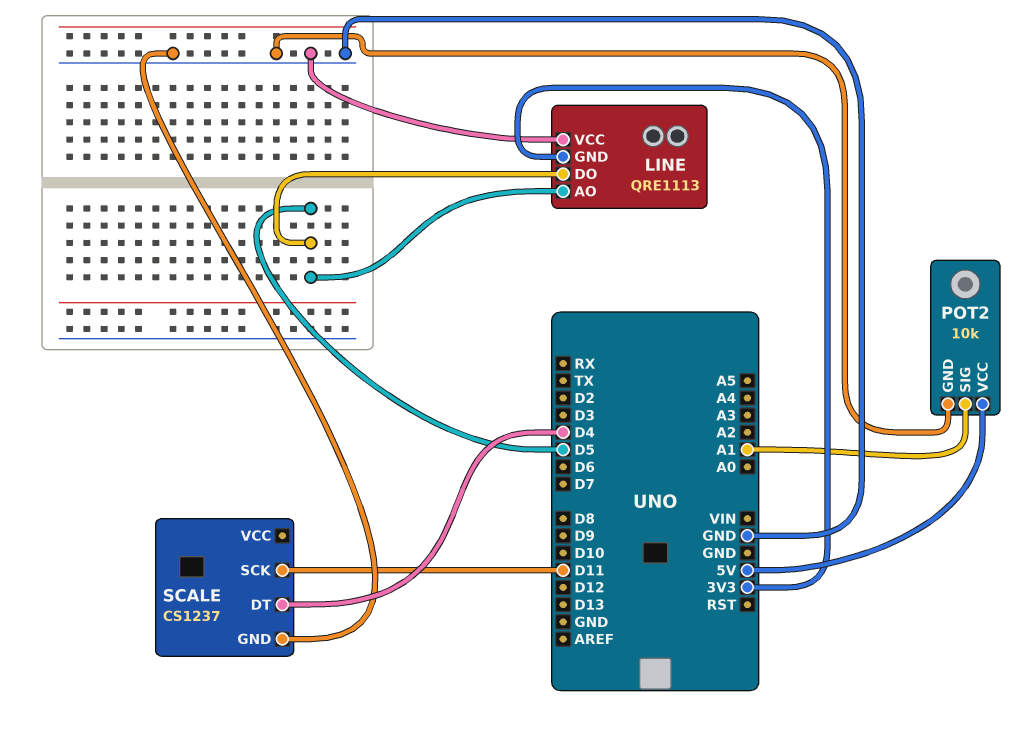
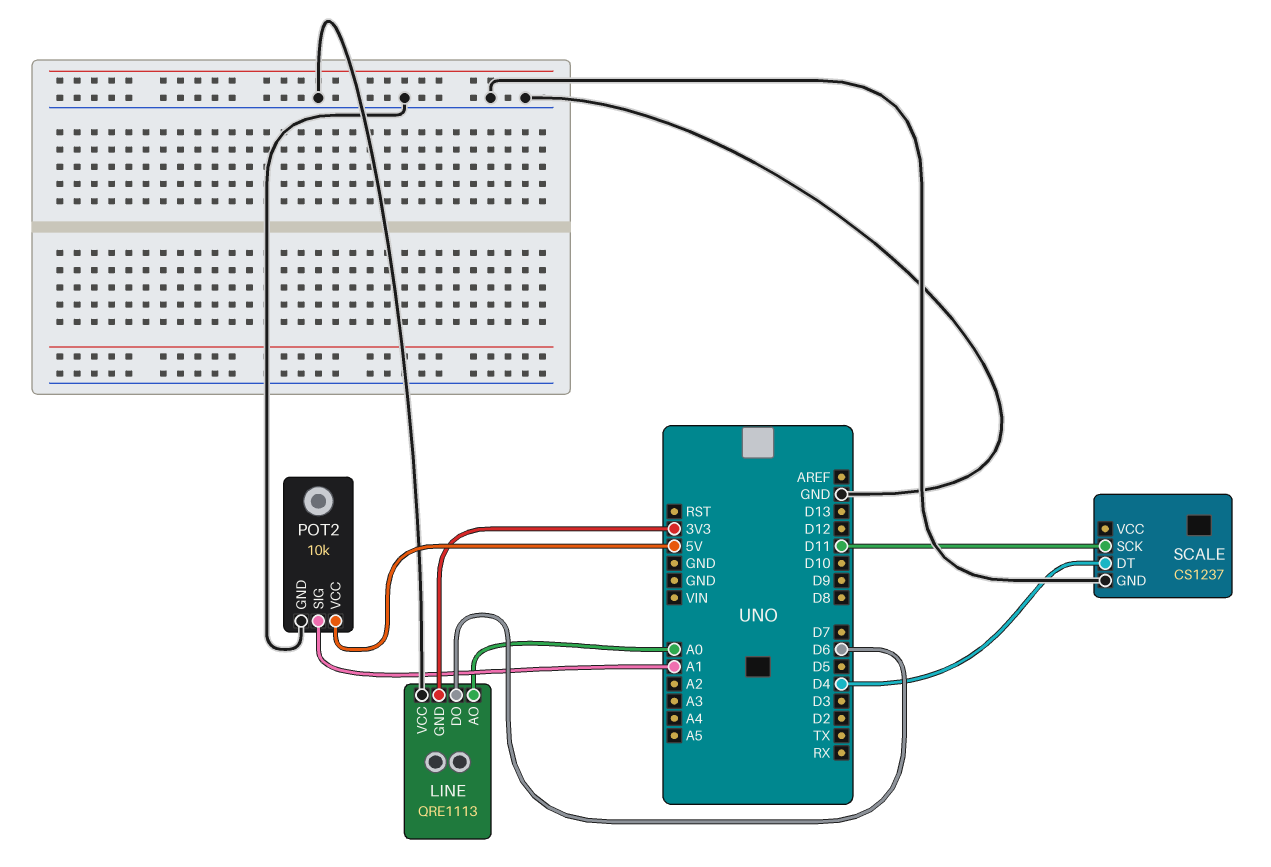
LINE pin AO: D5 -> A0
LINE pin DO: D5 -> D6

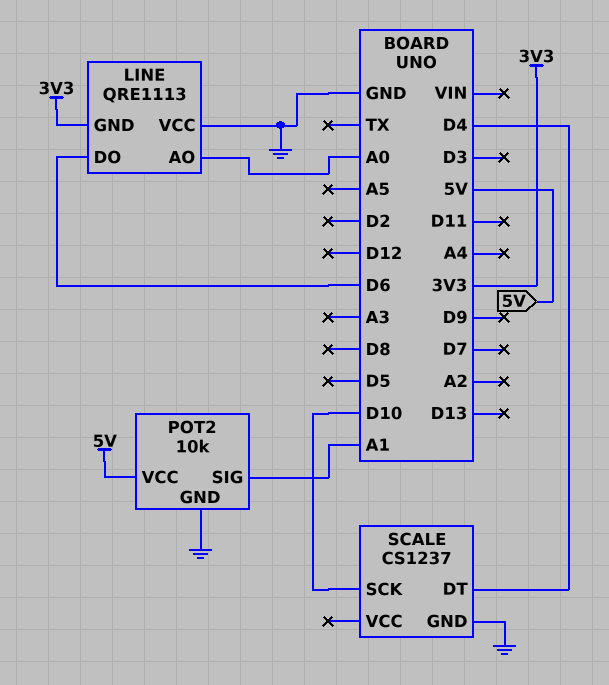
SCALE pin SCK: D11 -> D10

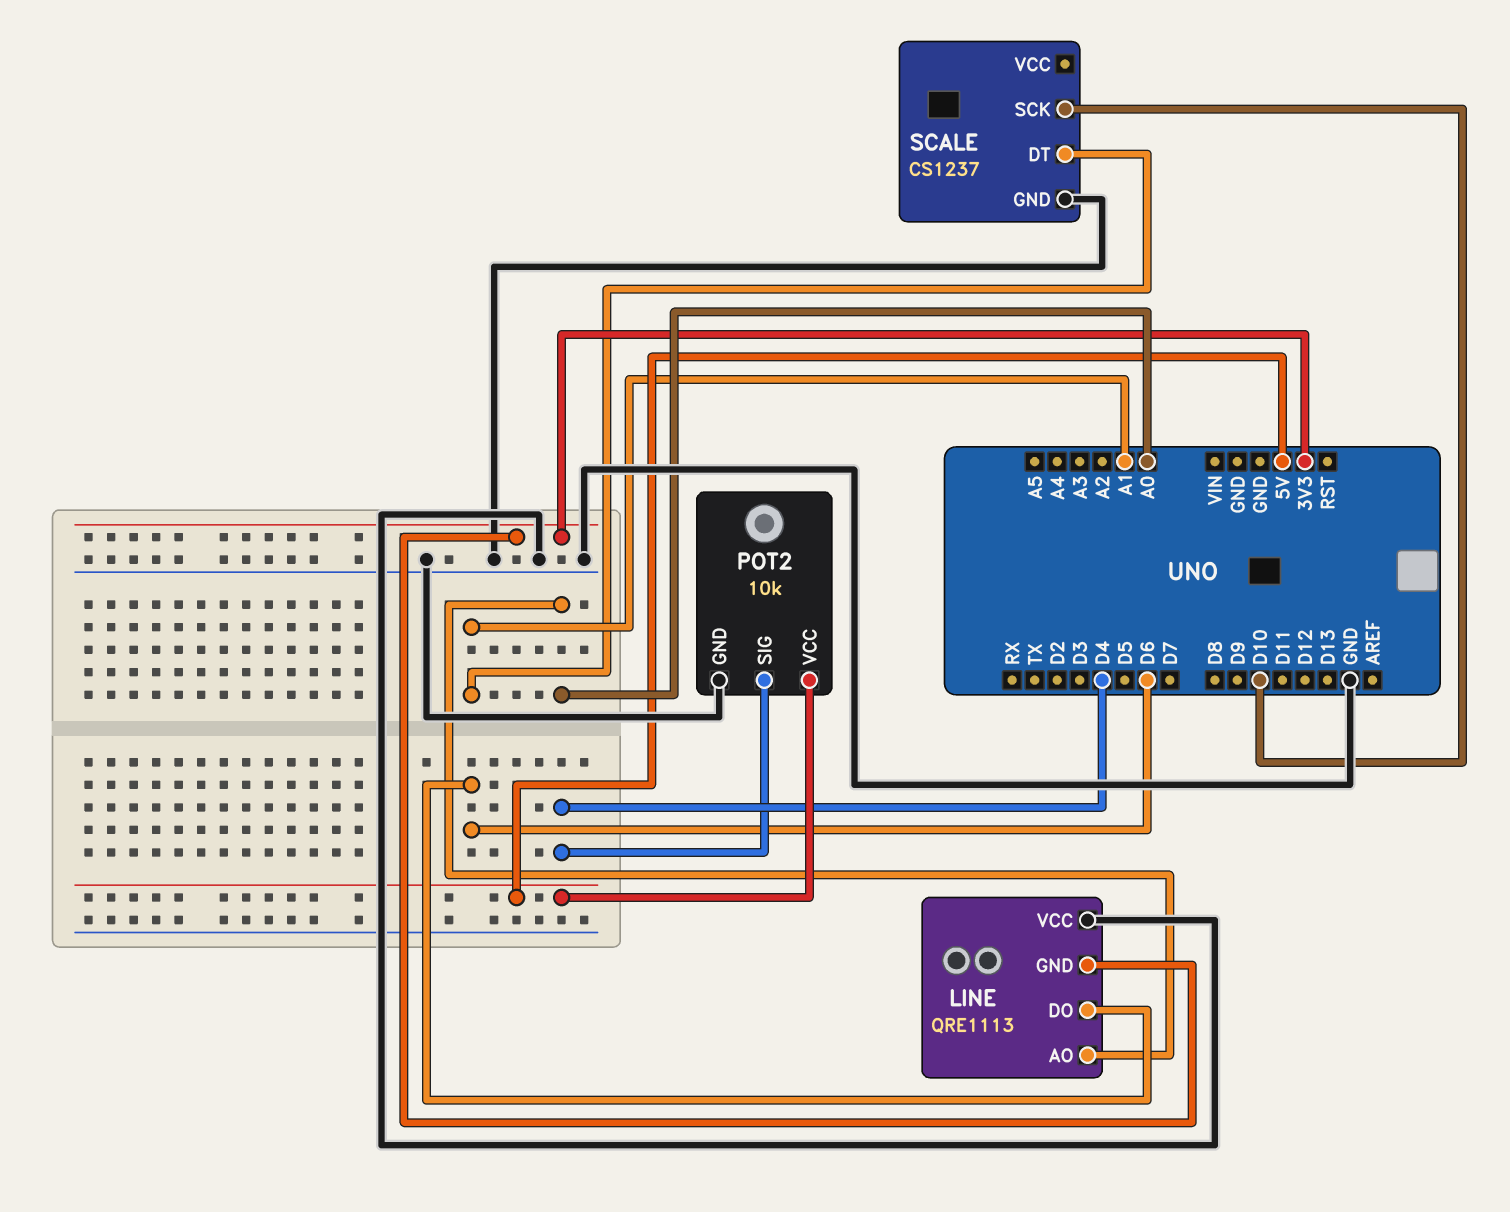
POT2 pin SIG: A1 -> D4
SCALE pin DT: D4 -> A1

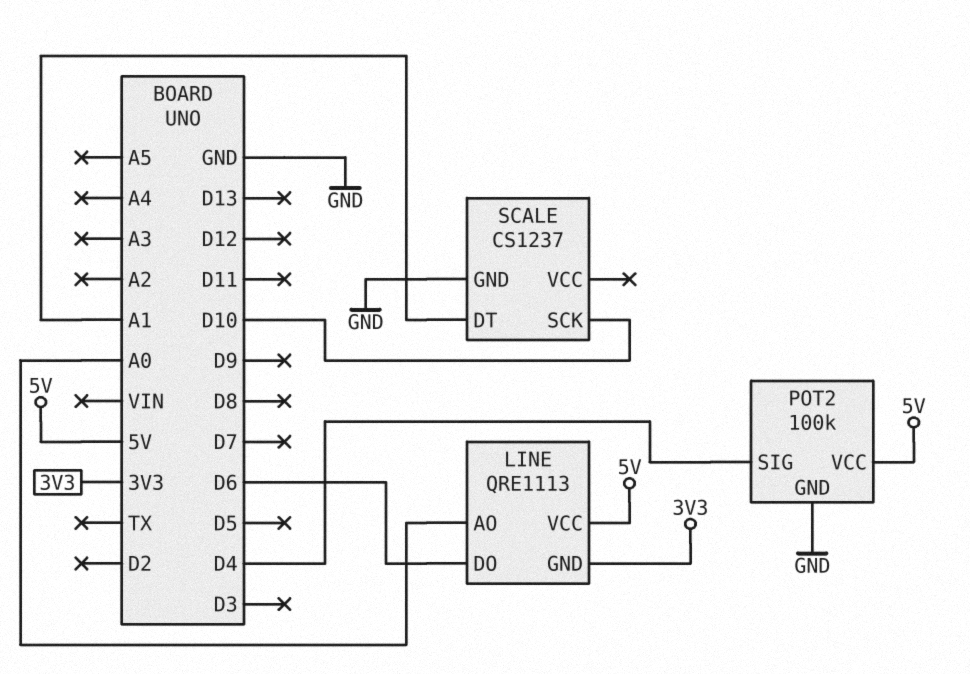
LINE pin VCC: GND -> 5V
POT2: 10k -> 100k

